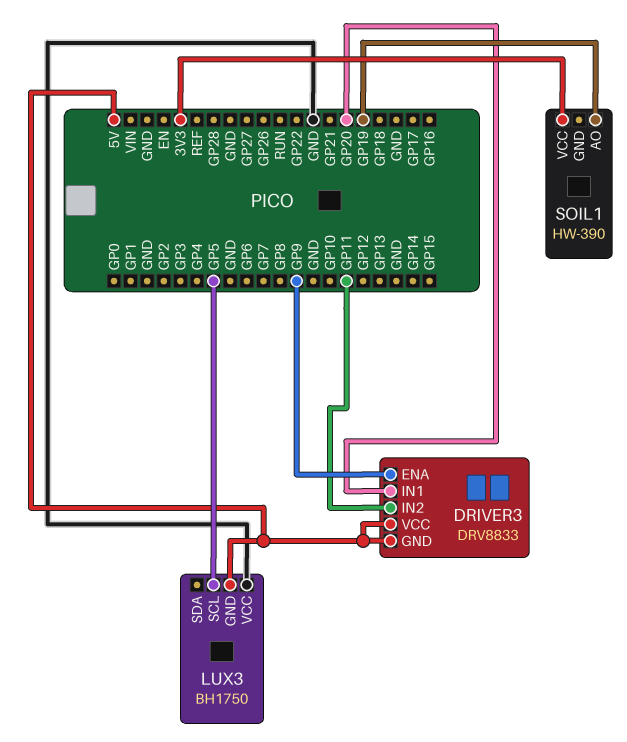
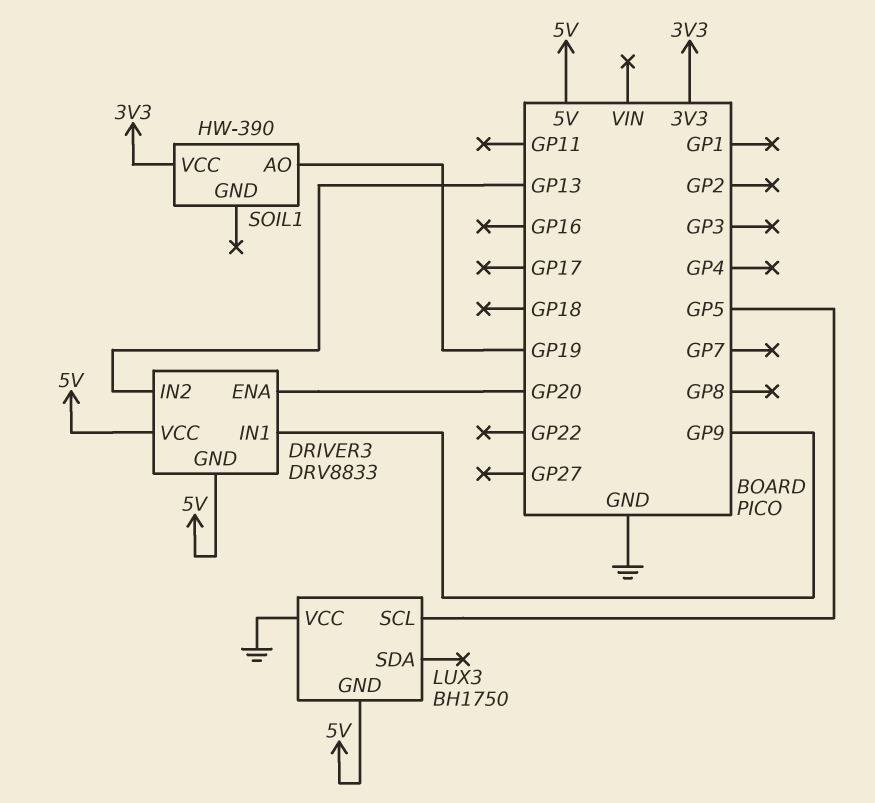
DRIVER3 pin ENA: GP9 -> GP20
DRIVER3 pin IN1: GP20 -> GP9
DRIVER3 pin IN2: GP11 -> GP13

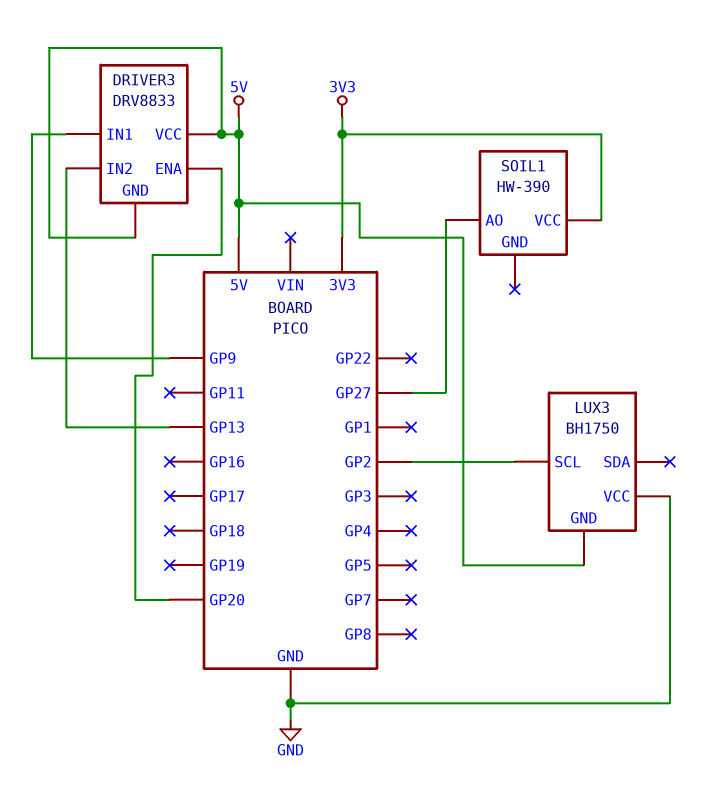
LUX3 pin SCL: GP5 -> GP2
SOIL1 pin AO: GP19 -> GP27

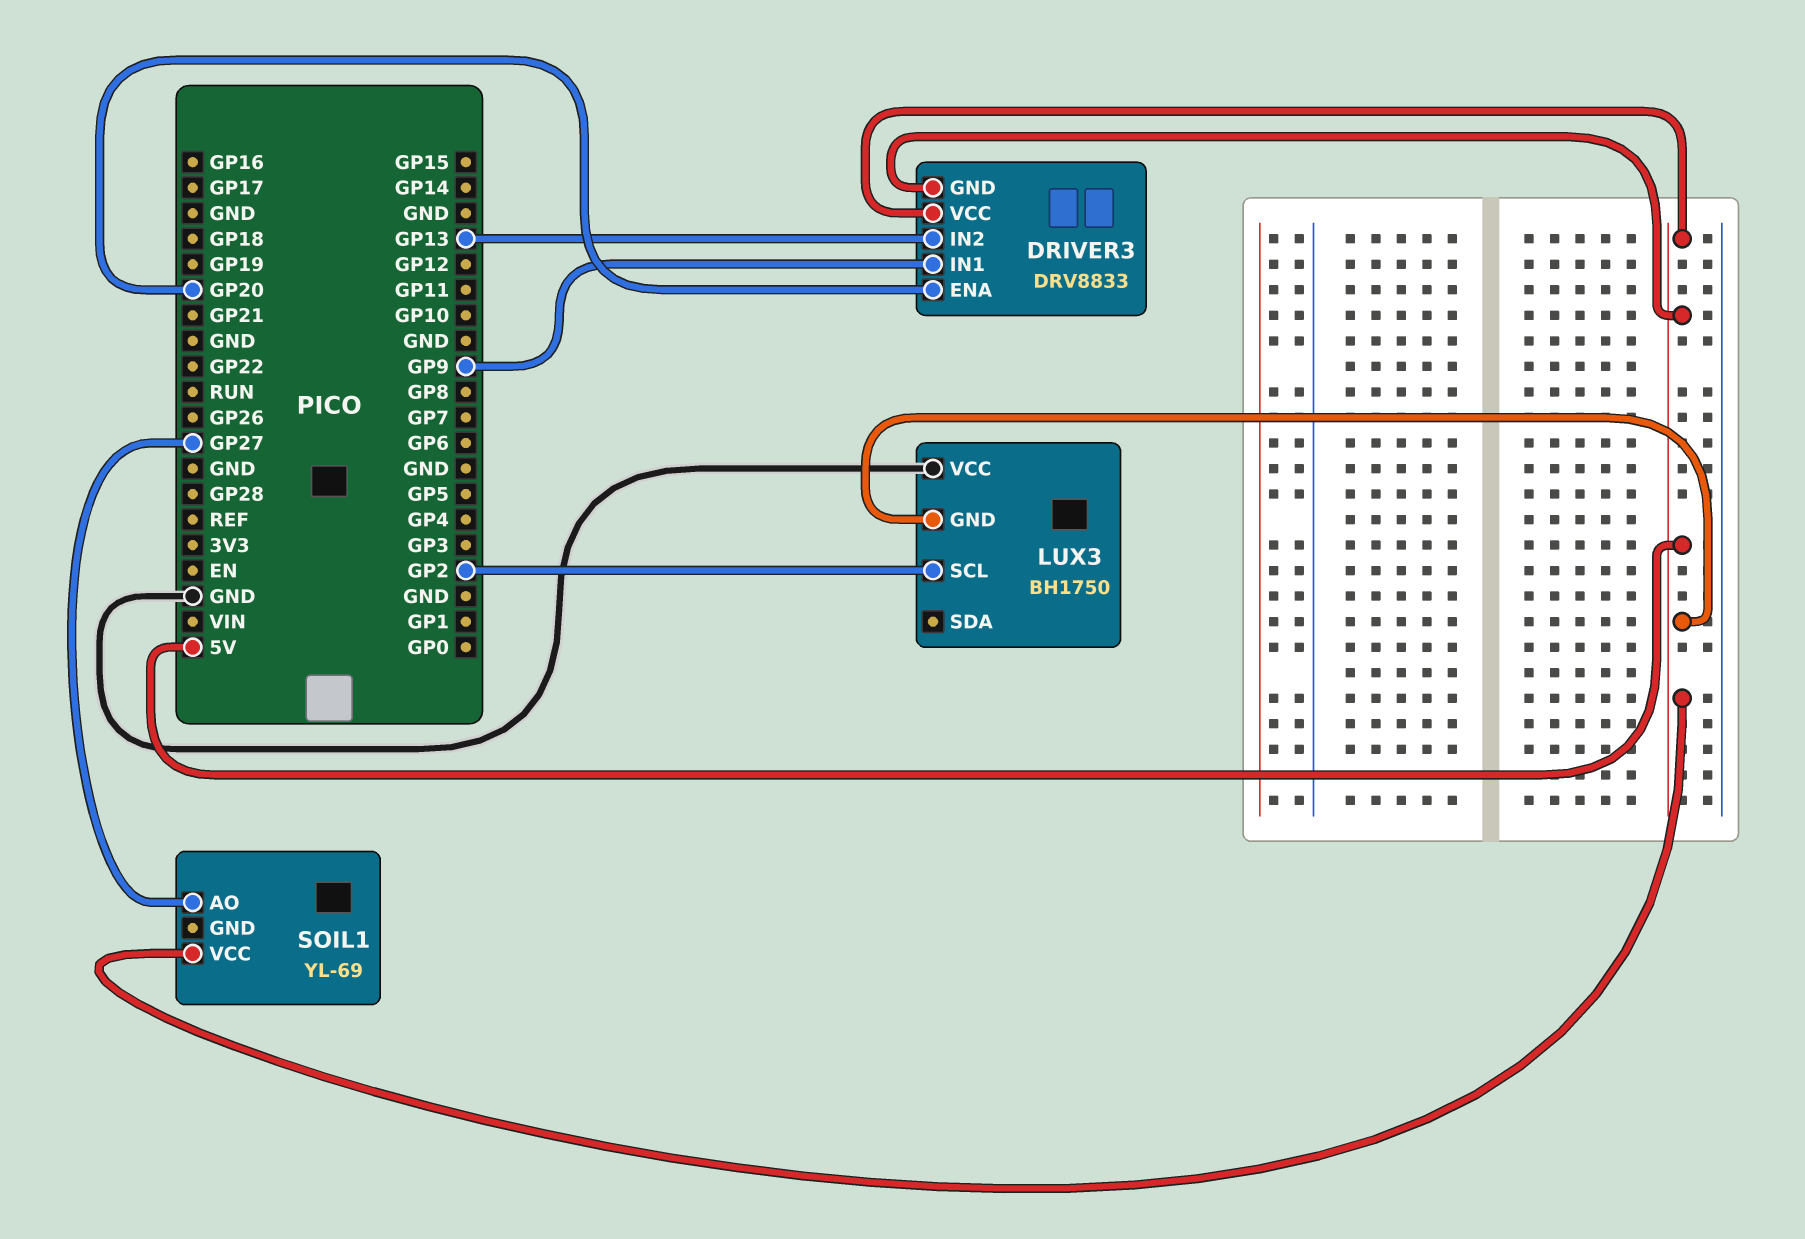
SOIL1: HW-390 -> YL-69
SOIL1 pin VCC: 3V3 -> 5V

